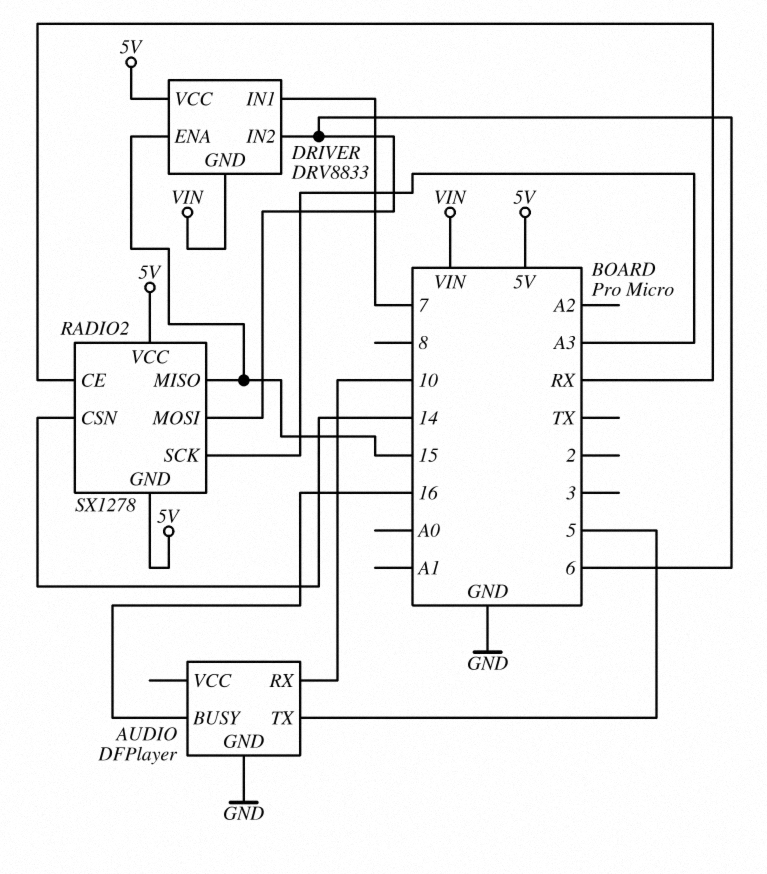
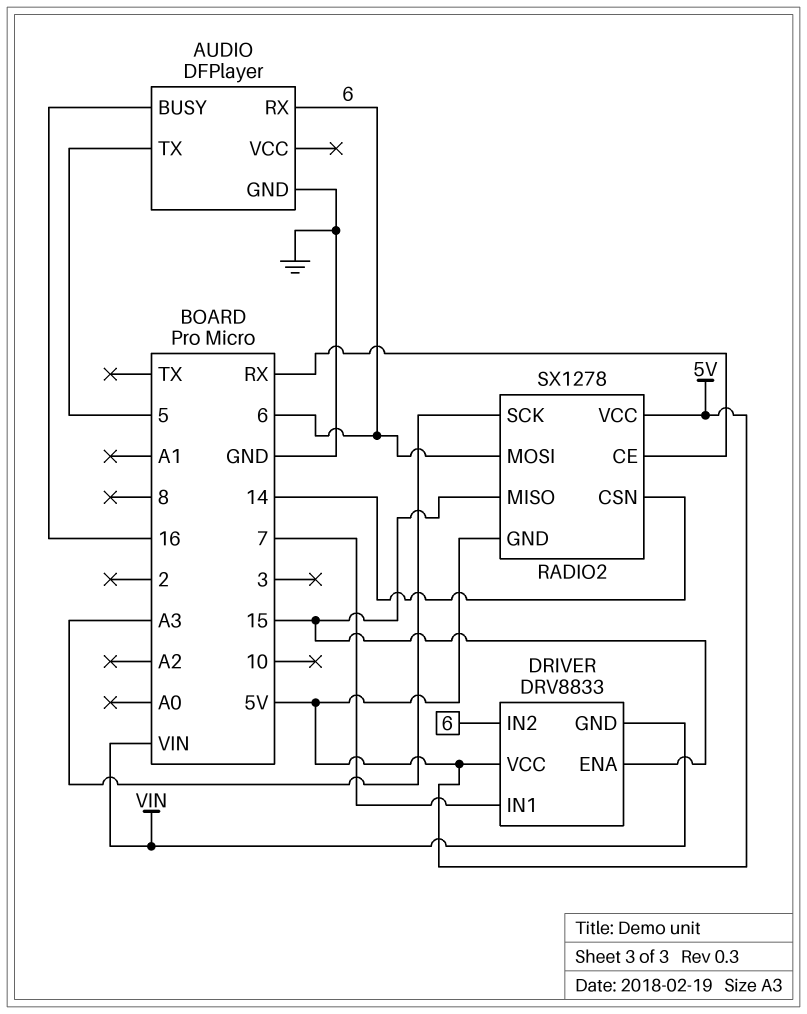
AUDIO pin RX: 10 -> 6

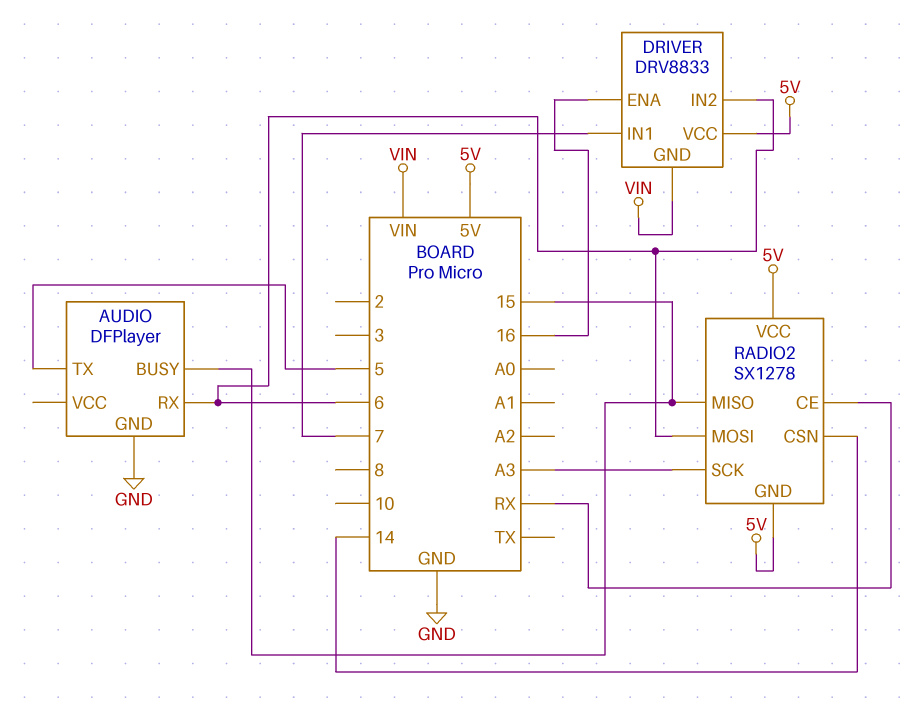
AUDIO pin BUSY: 16 -> 15
DRIVER pin ENA: 15 -> 16

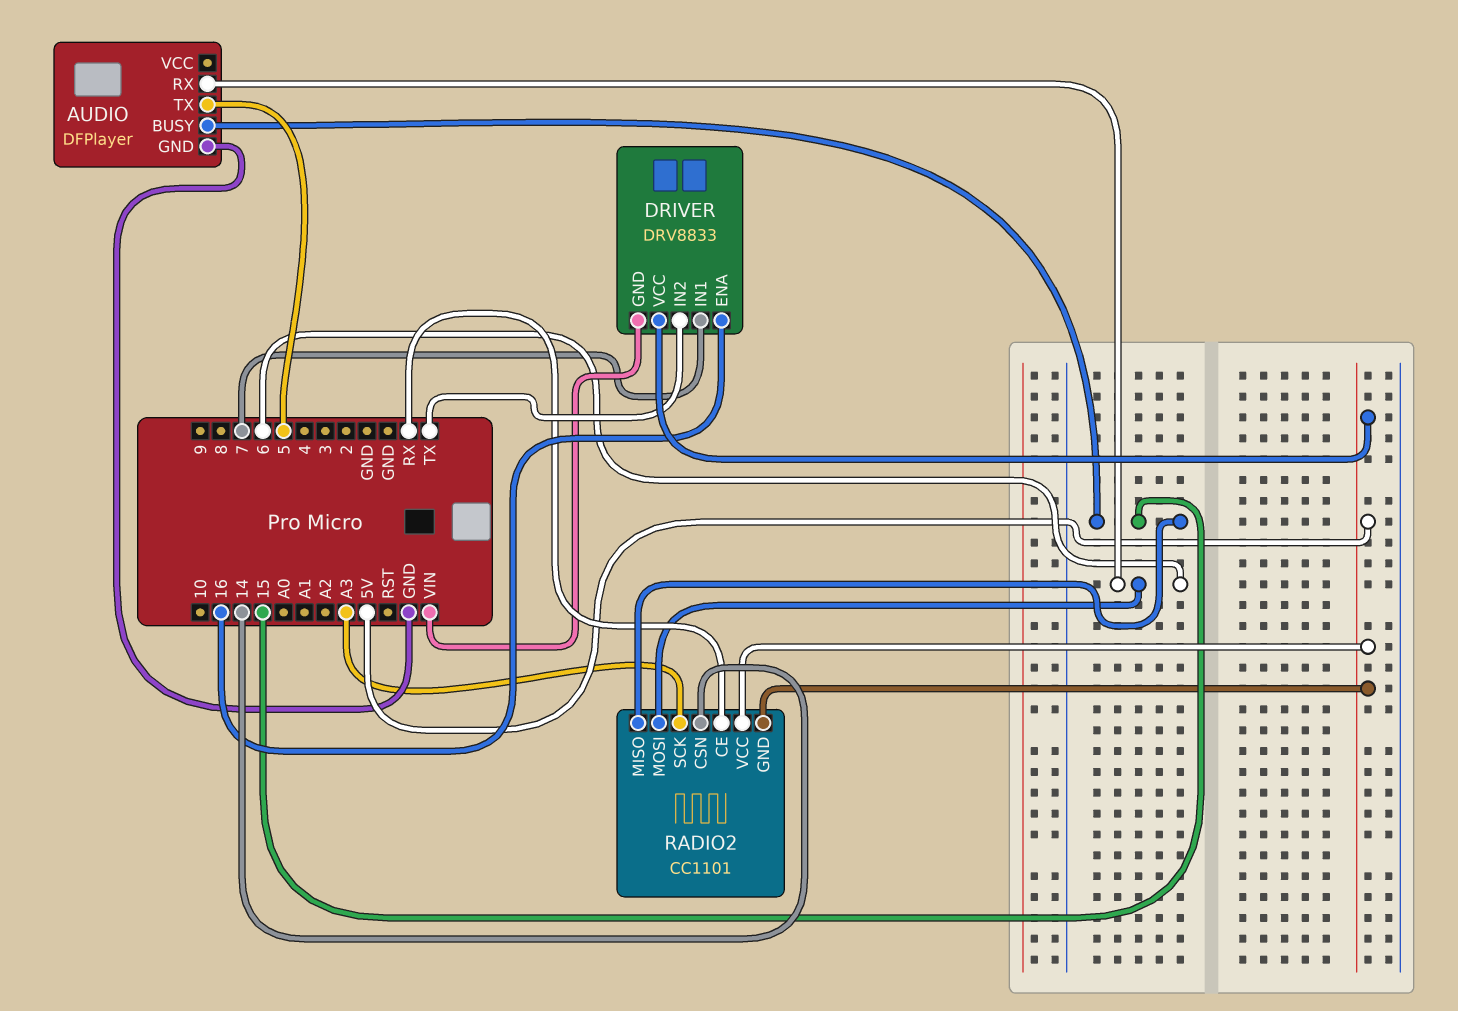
DRIVER pin IN2: 6 -> TX
RADIO2: SX1278 -> CC1101

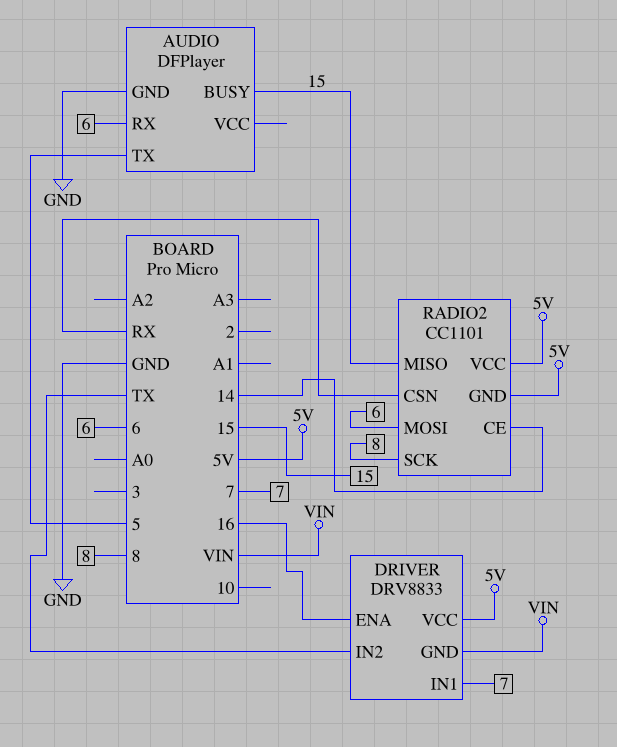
RADIO2 pin CE: RX -> 14
RADIO2 pin CSN: 14 -> RX
RADIO2 pin SCK: A3 -> 8

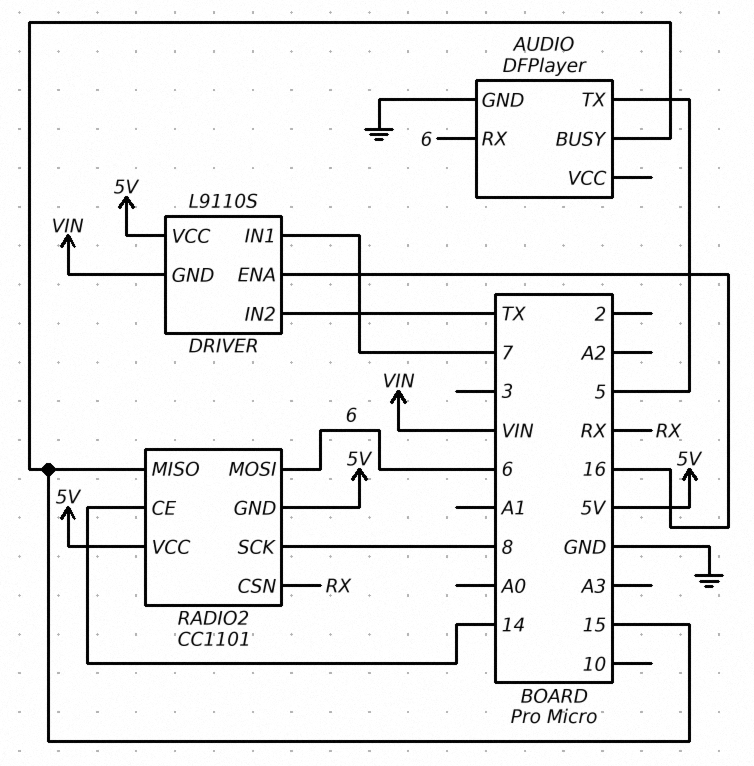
DRIVER: DRV8833 -> L9110S

